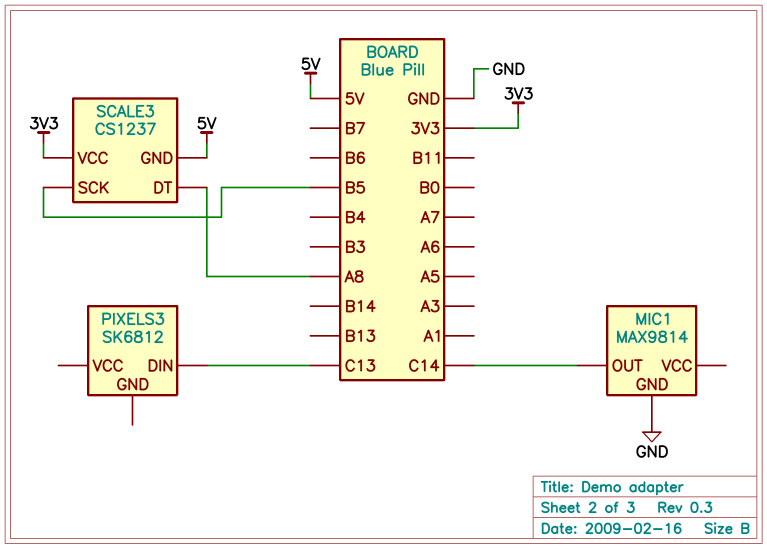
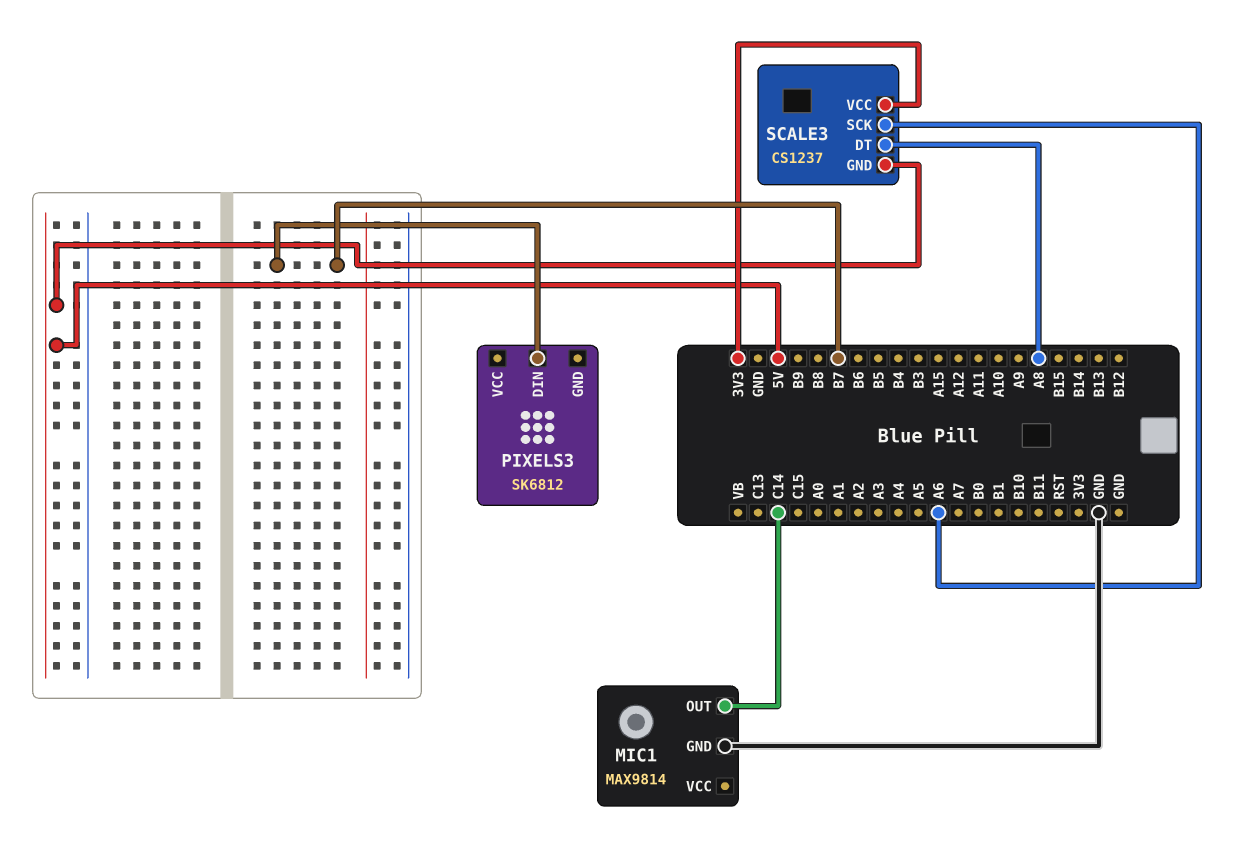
PIXELS3 pin DIN: C13 -> B7
SCALE3 pin SCK: B5 -> A6

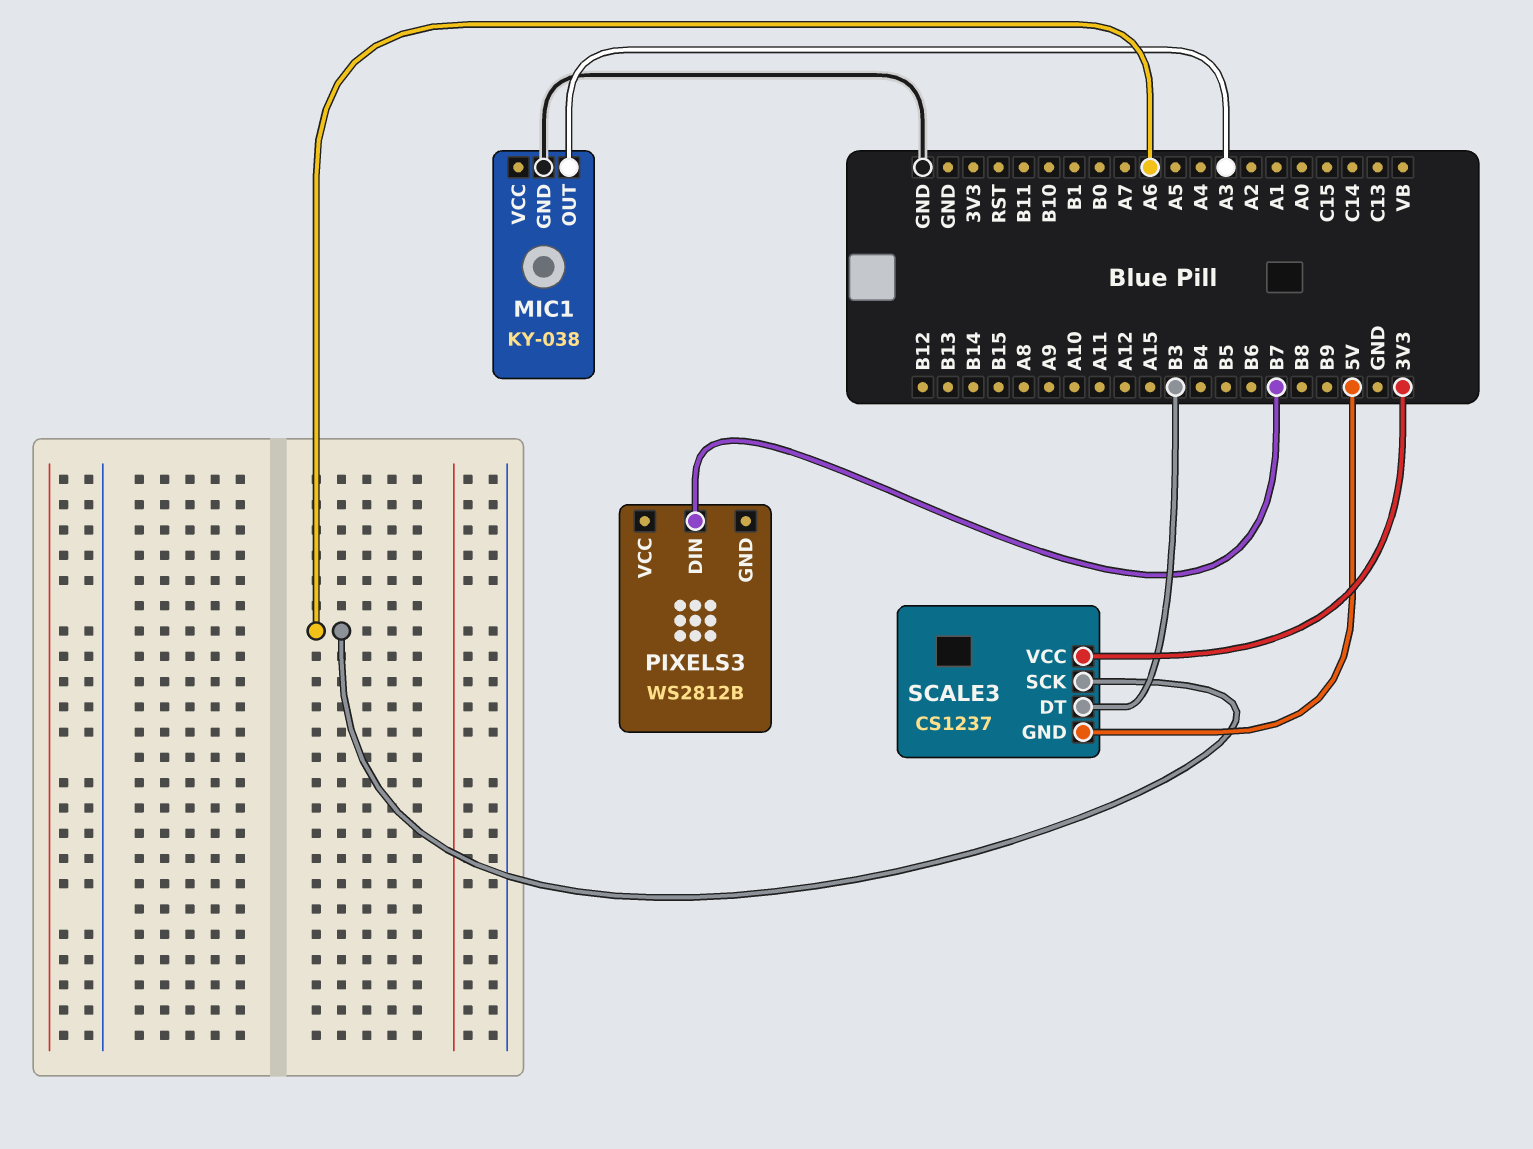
MIC1: MAX9814 -> KY-038
MIC1 pin OUT: C14 -> A3
PIXELS3: SK6812 -> WS2812B
SCALE3 pin DT: A8 -> B3

